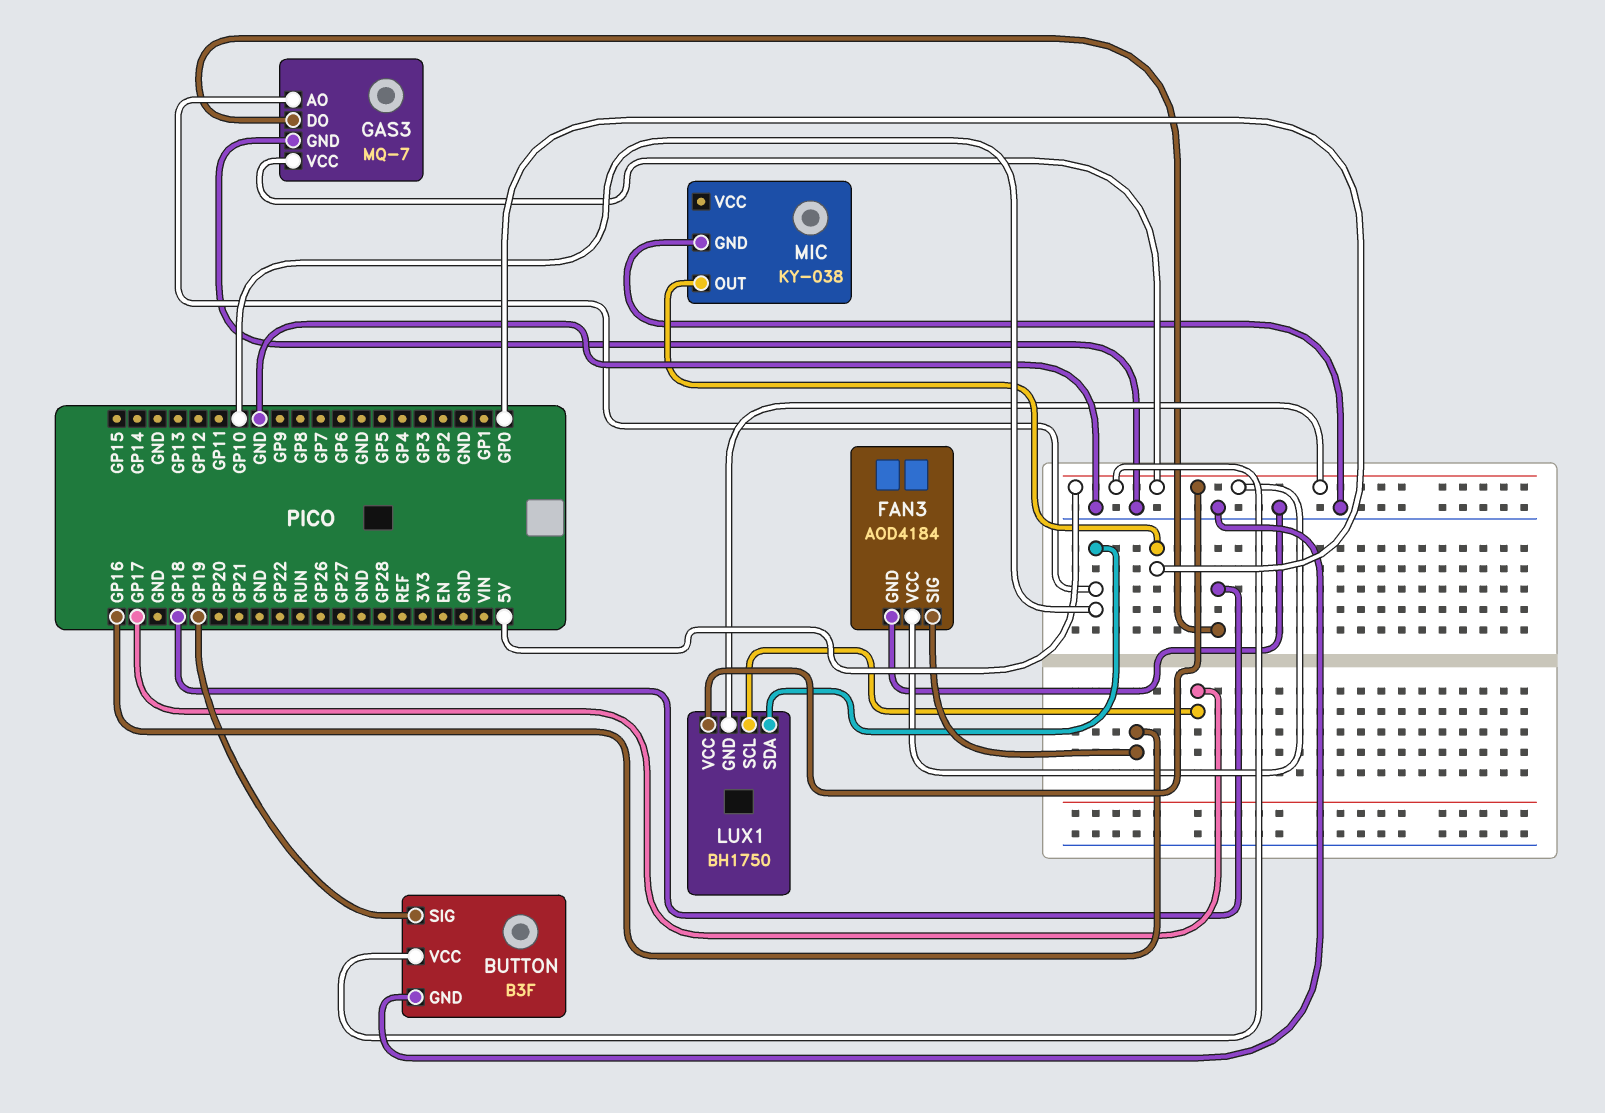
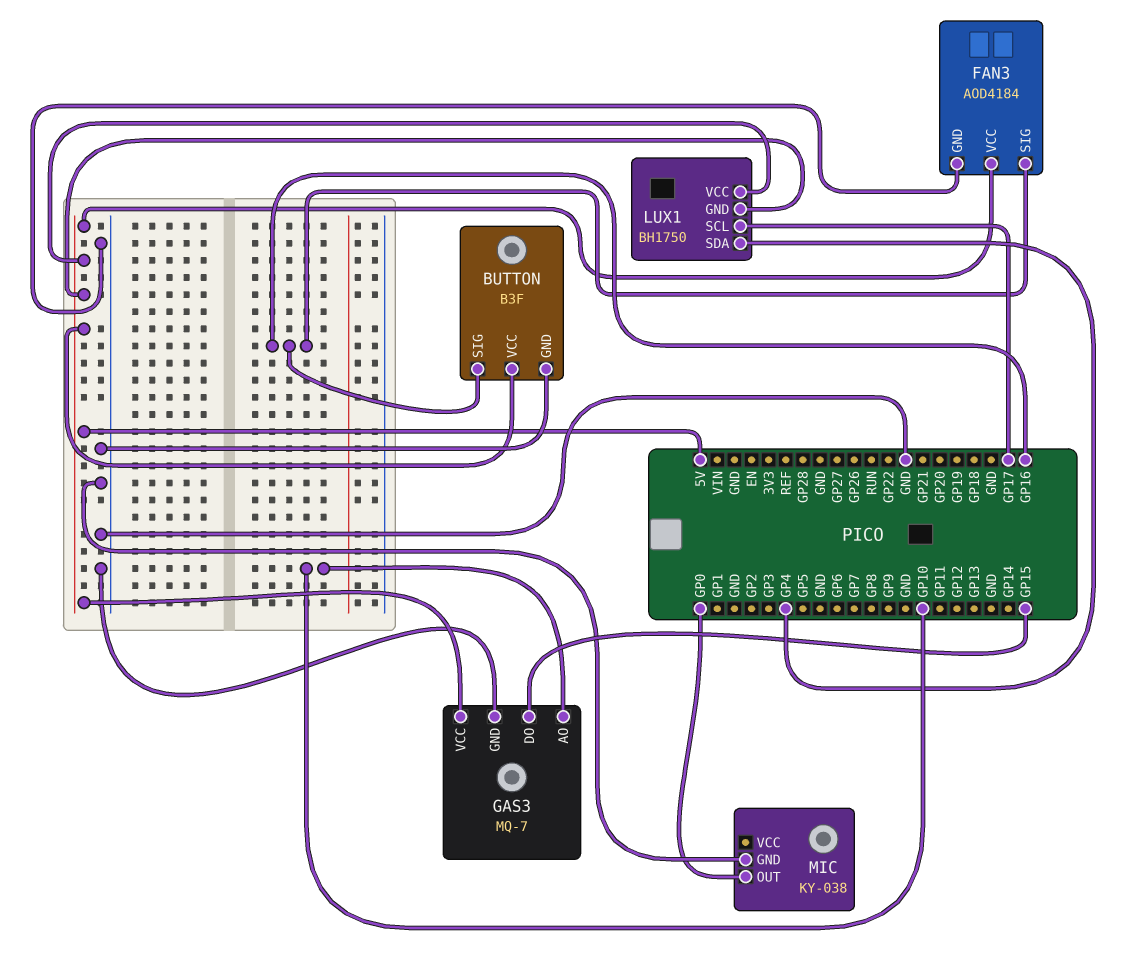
BUTTON pin SIG: GP19 -> GP16
GAS3 pin DO: GP18 -> GP15
LUX1 pin SDA: GP10 -> GP4

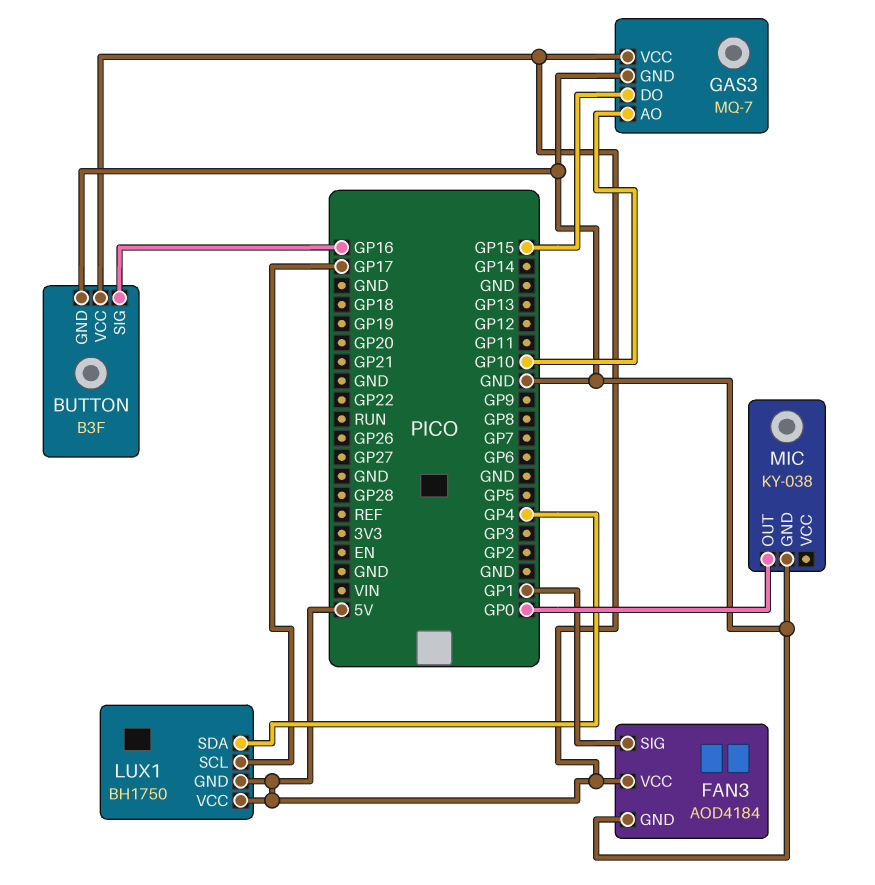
FAN3 pin SIG: GP16 -> GP1

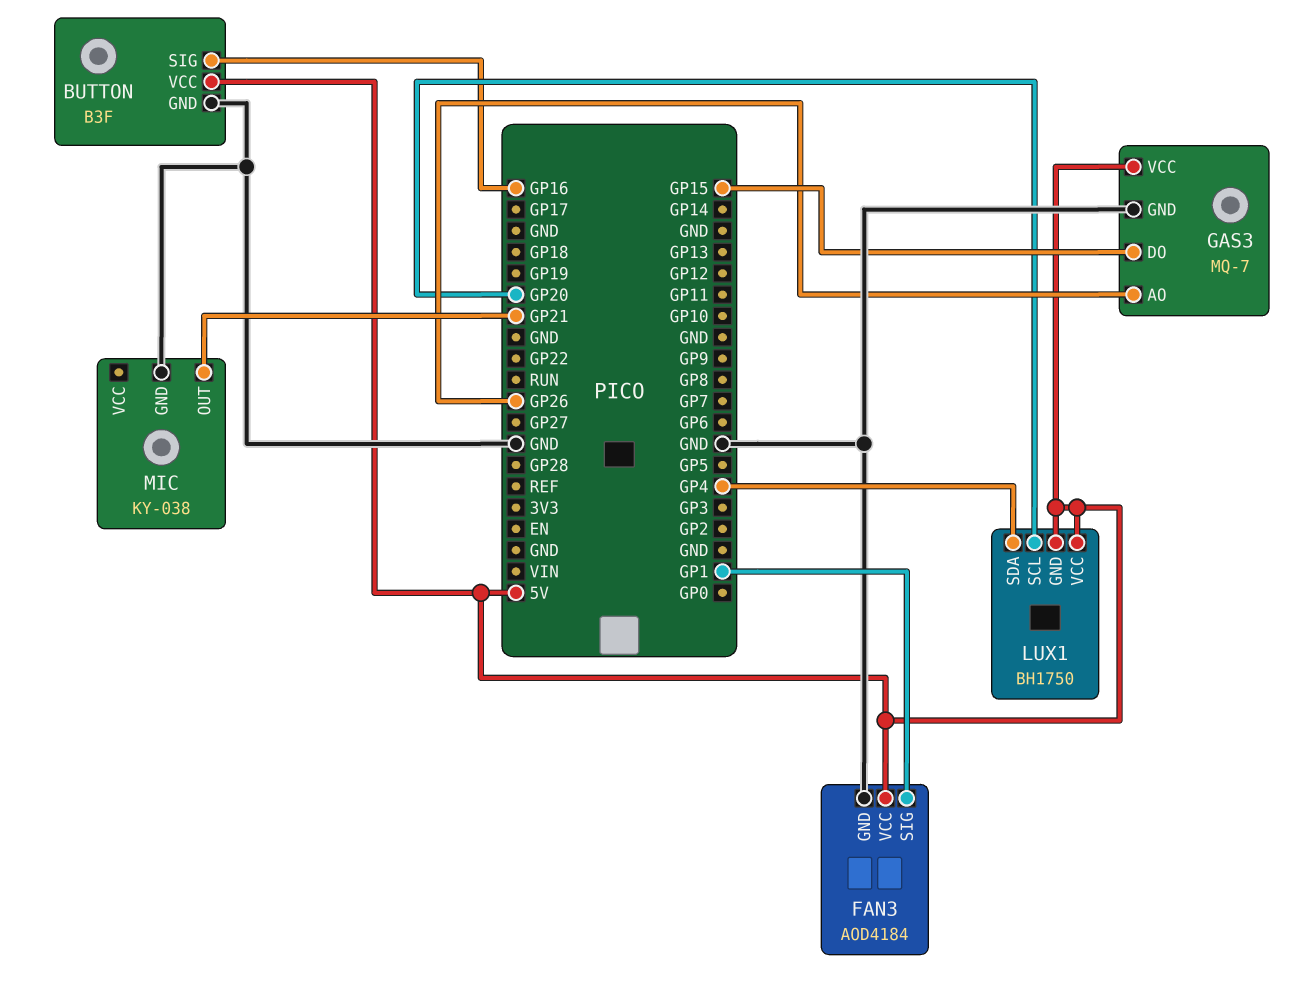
GAS3 pin AO: GP10 -> GP26
LUX1 pin SCL: GP17 -> GP20
MIC pin OUT: GP0 -> GP21

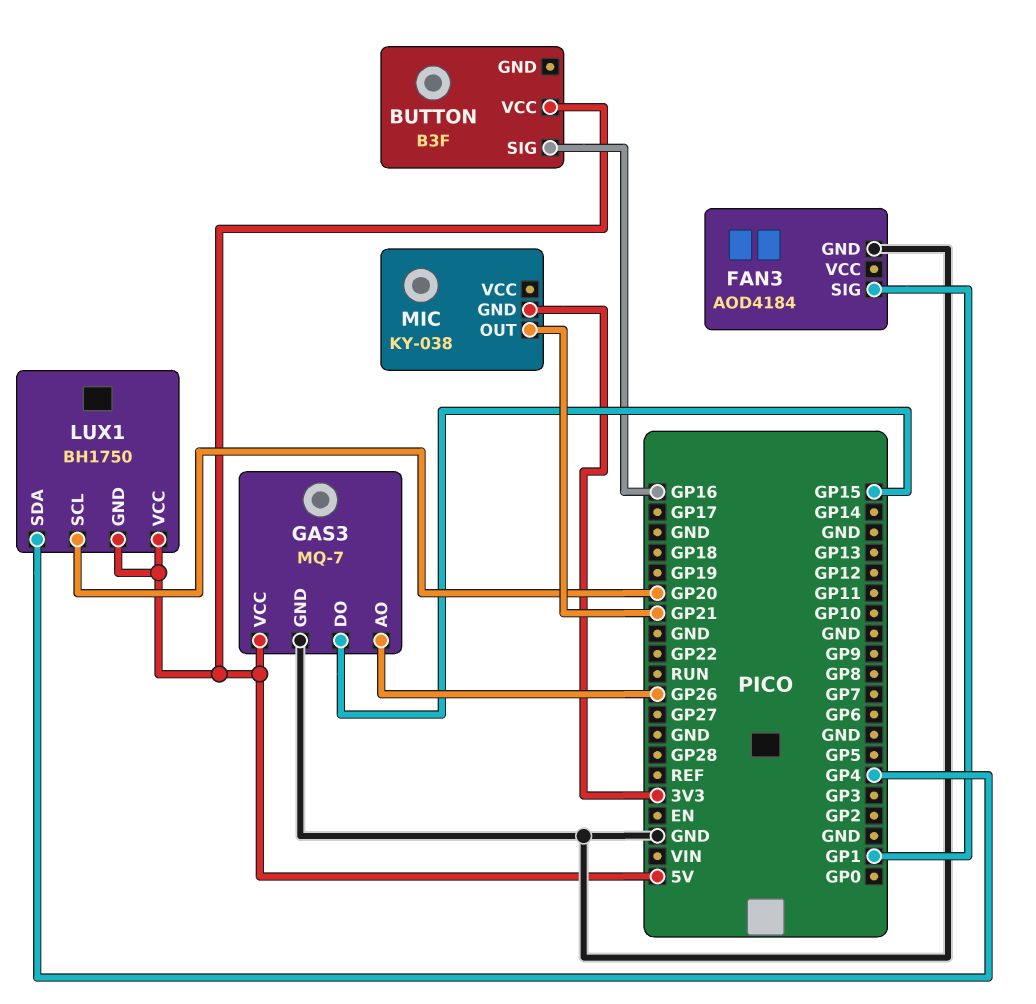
BUTTON pin GND: GND -> none
FAN3 pin VCC: 5V -> none
MIC pin GND: GND -> 3V3

